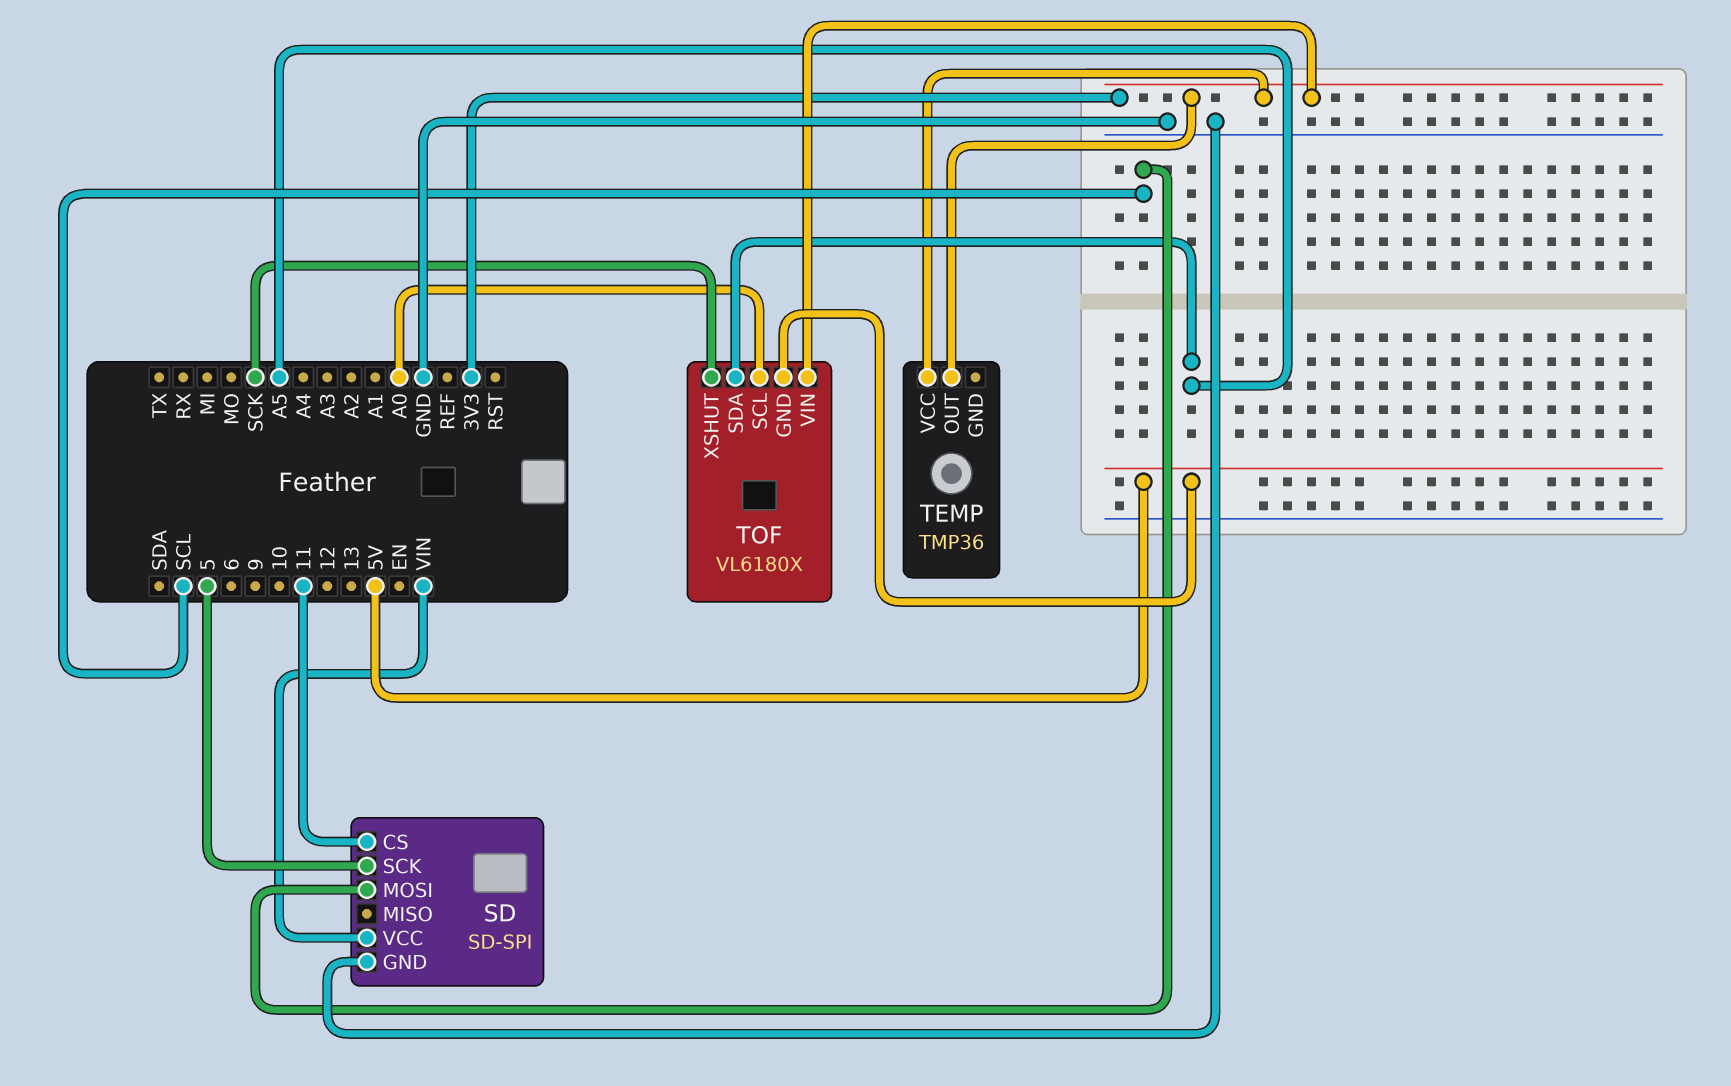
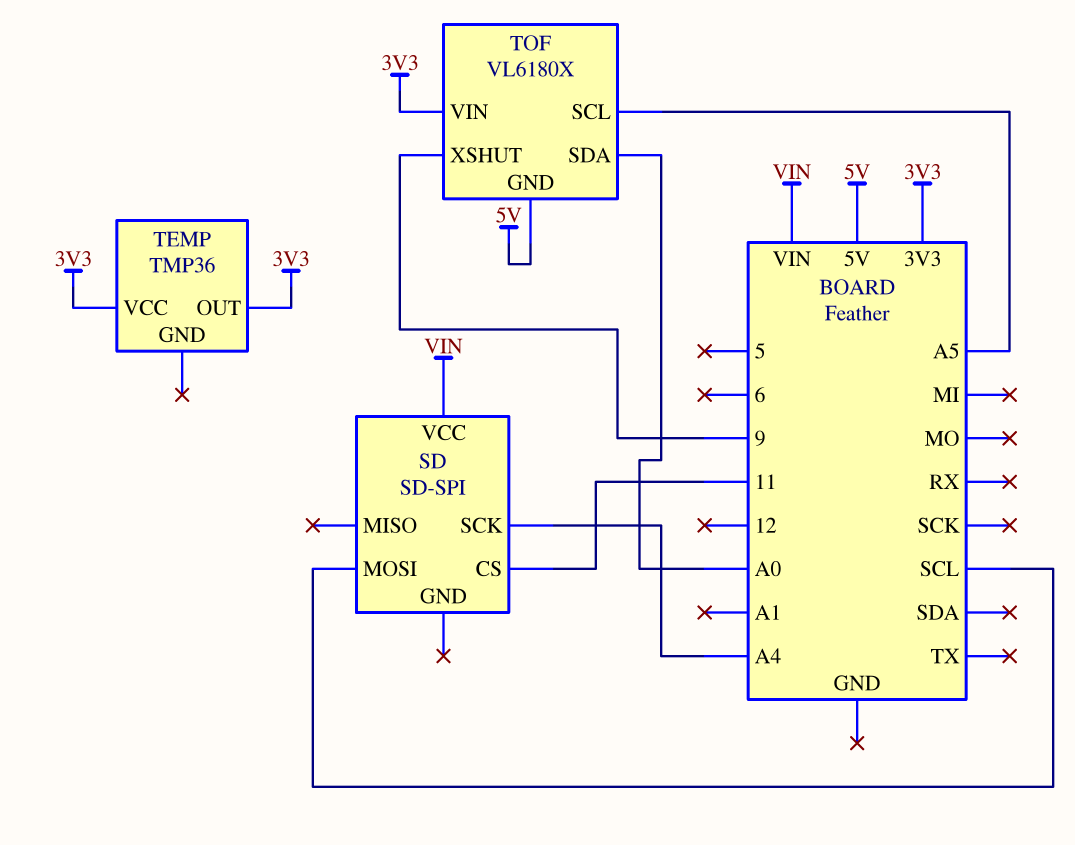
SD pin GND: GND -> none
SD pin SCK: 5 -> A4
TOF pin SCL: A0 -> A5
TOF pin SDA: A5 -> A0
TOF pin XSHUT: SCK -> 9

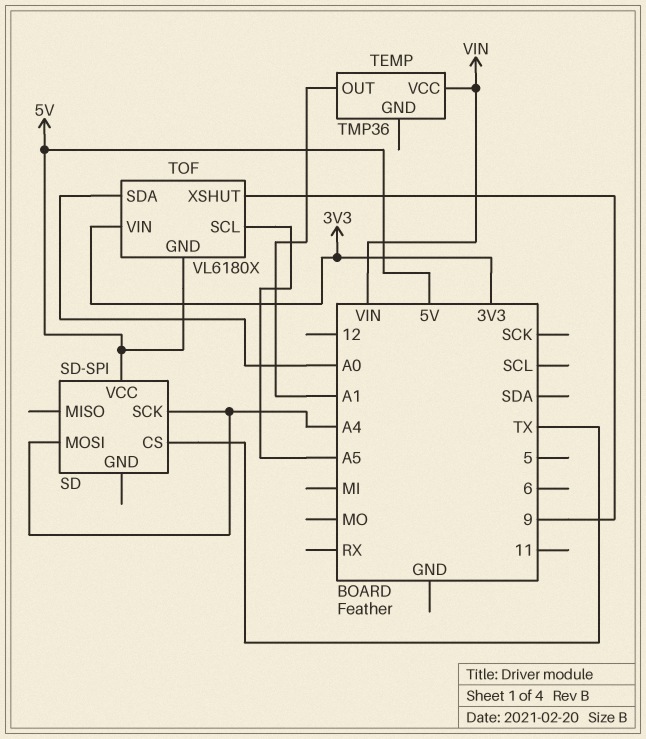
SD pin CS: 11 -> TX
SD pin MOSI: SCL -> A4
SD pin VCC: VIN -> 5V
TEMP pin OUT: 3V3 -> A1
TEMP pin VCC: 3V3 -> VIN

